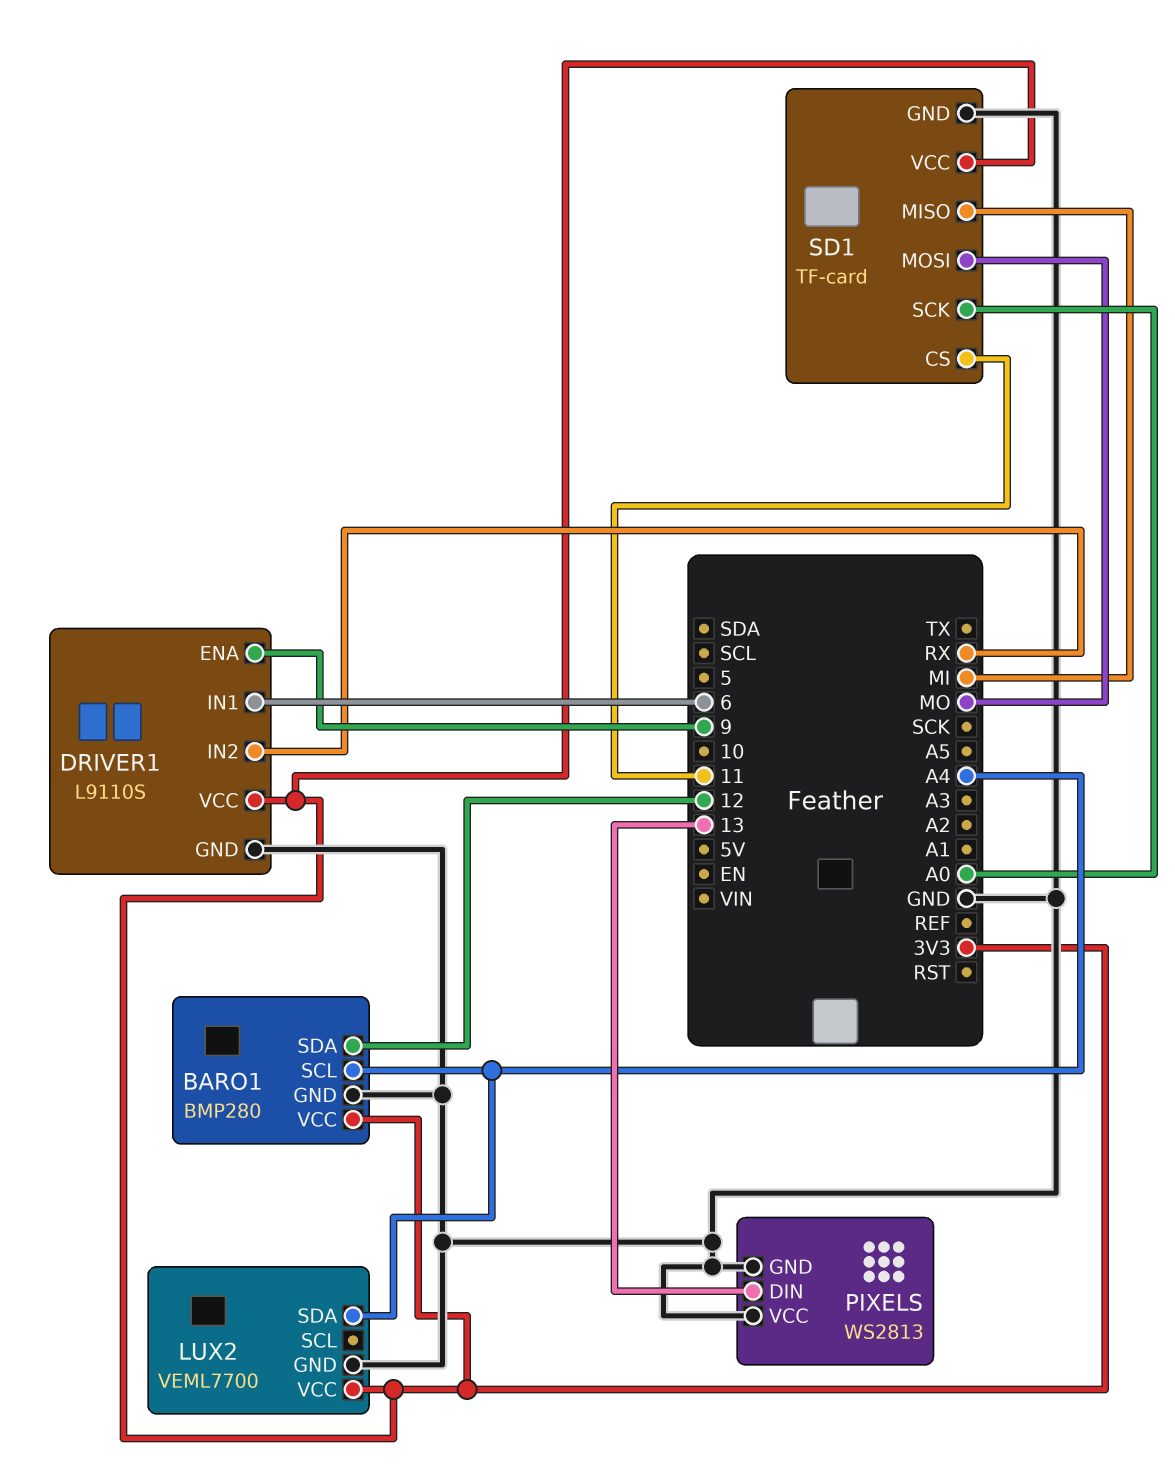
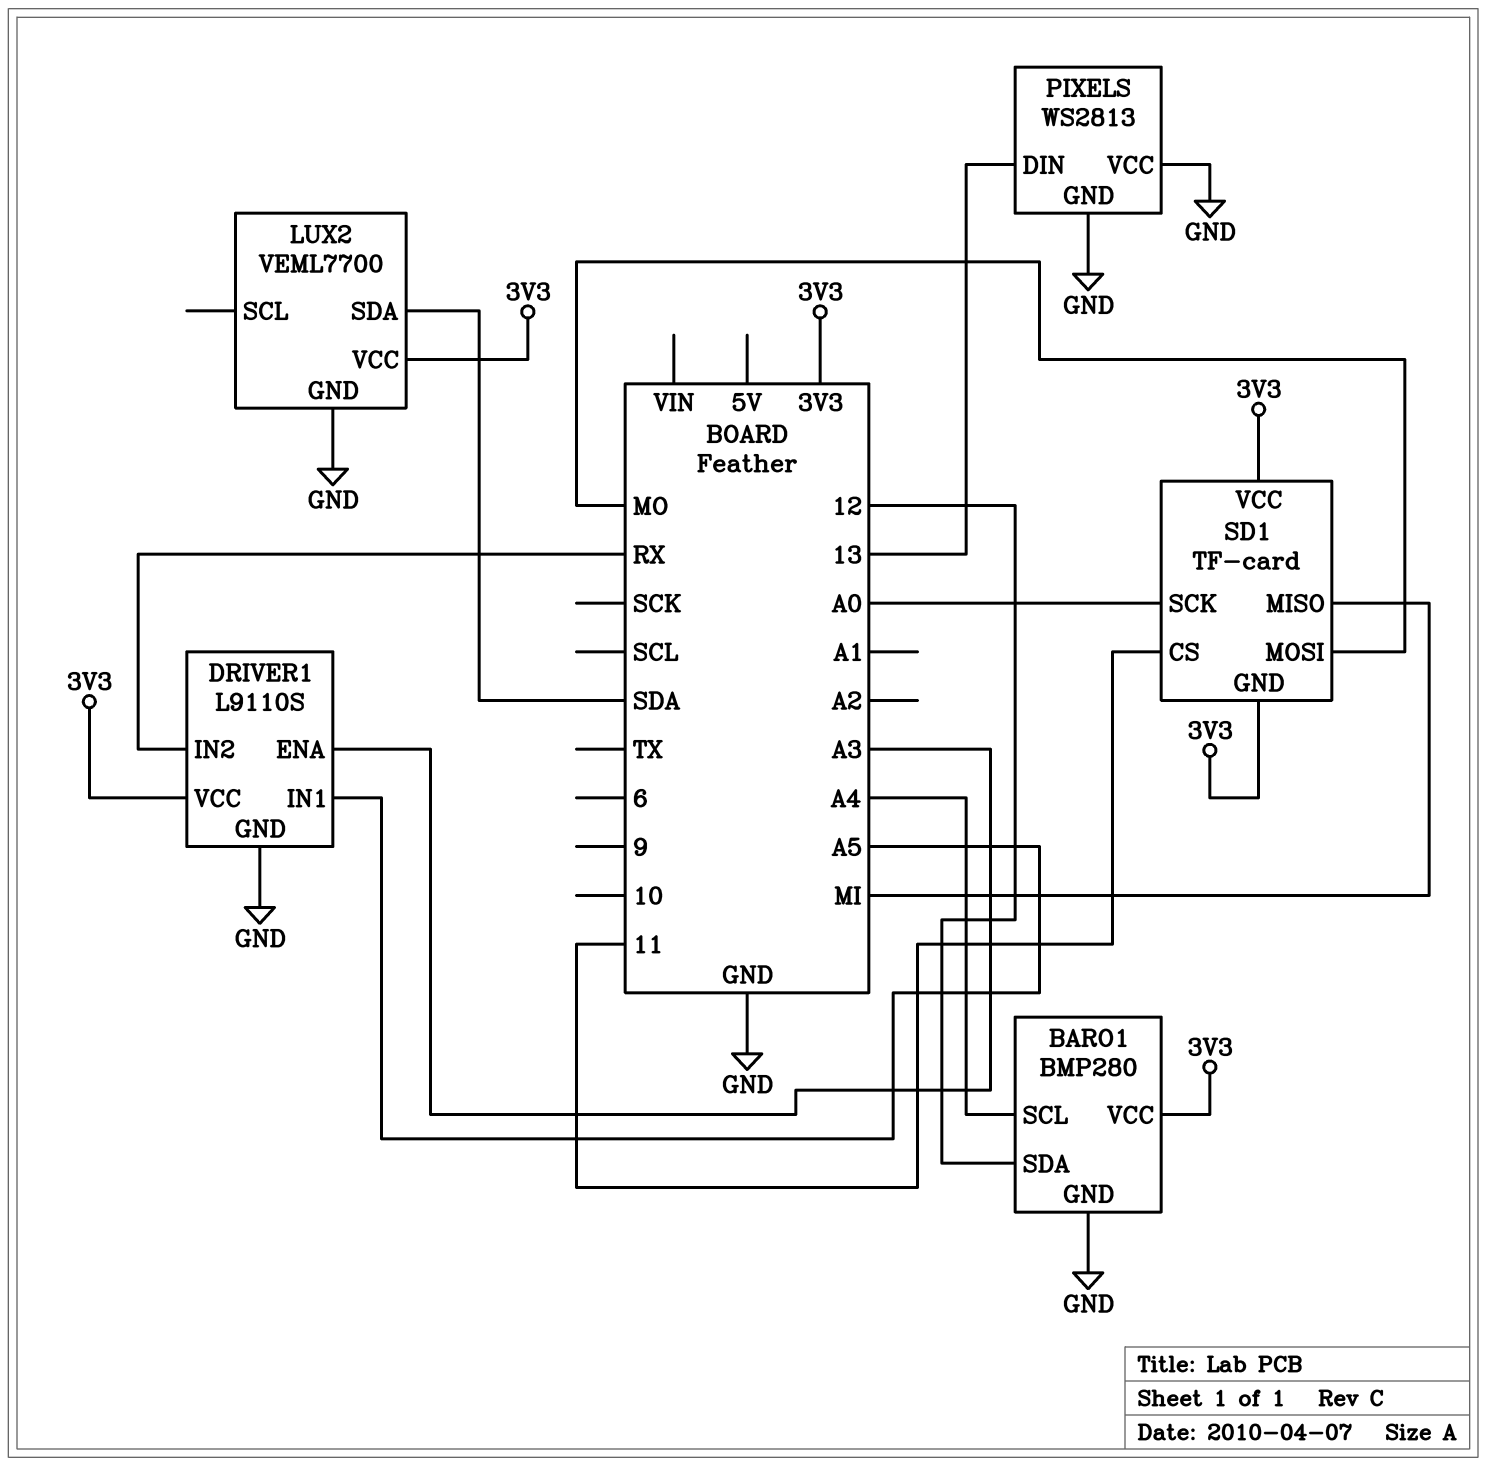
DRIVER1 pin ENA: 9 -> A3
DRIVER1 pin IN1: 6 -> A5
LUX2 pin SDA: A4 -> SDA
SD1 pin GND: GND -> 3V3

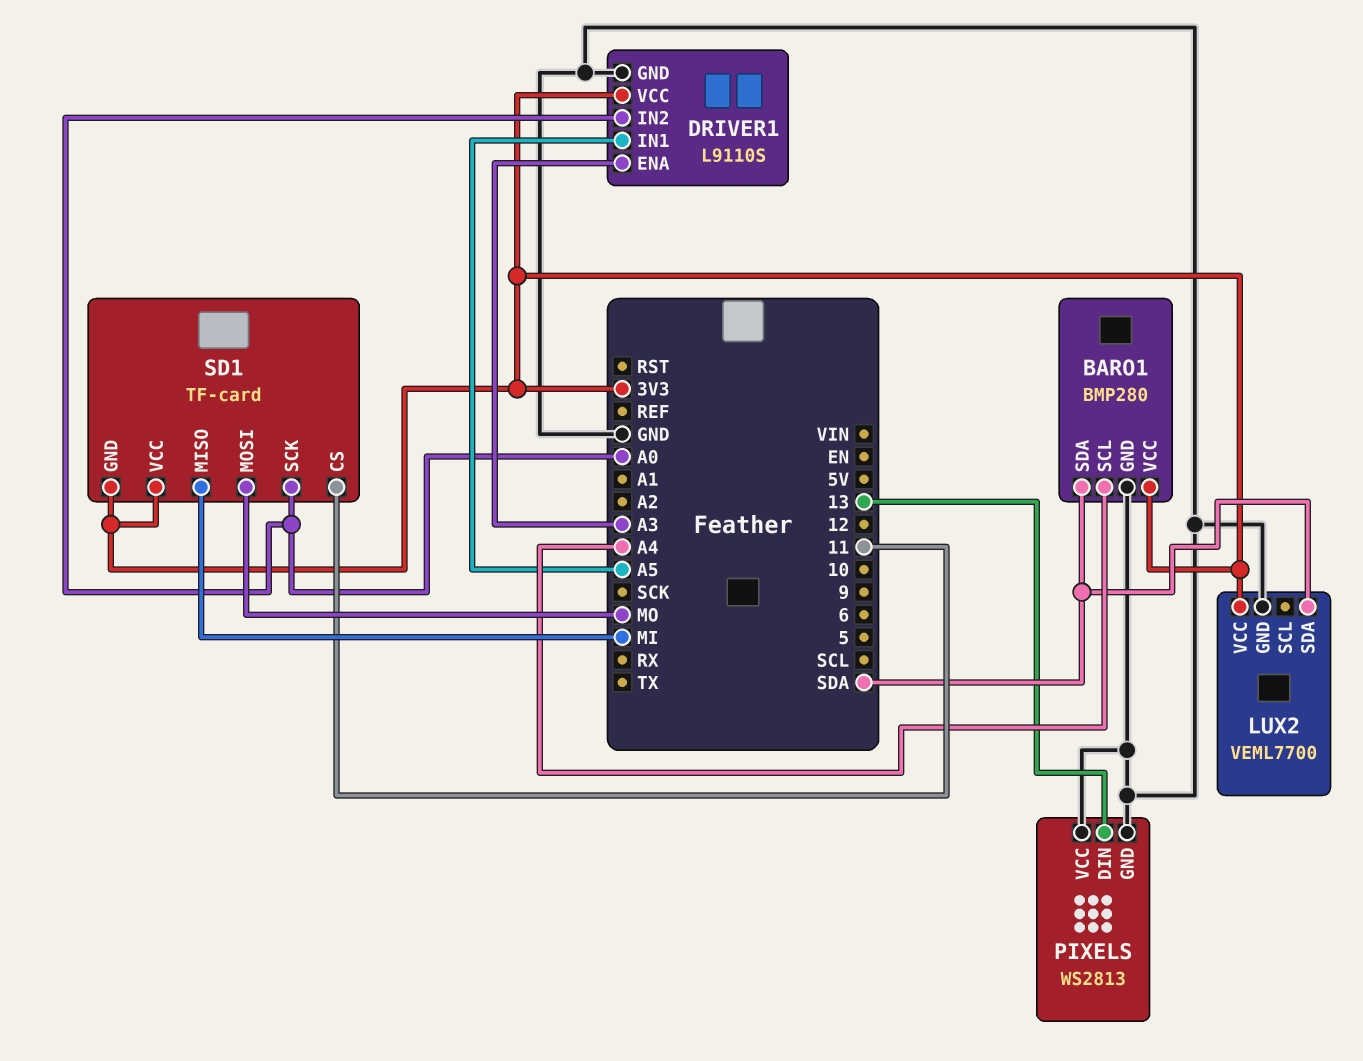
BARO1 pin SDA: 12 -> SDA
DRIVER1 pin IN2: RX -> A0

